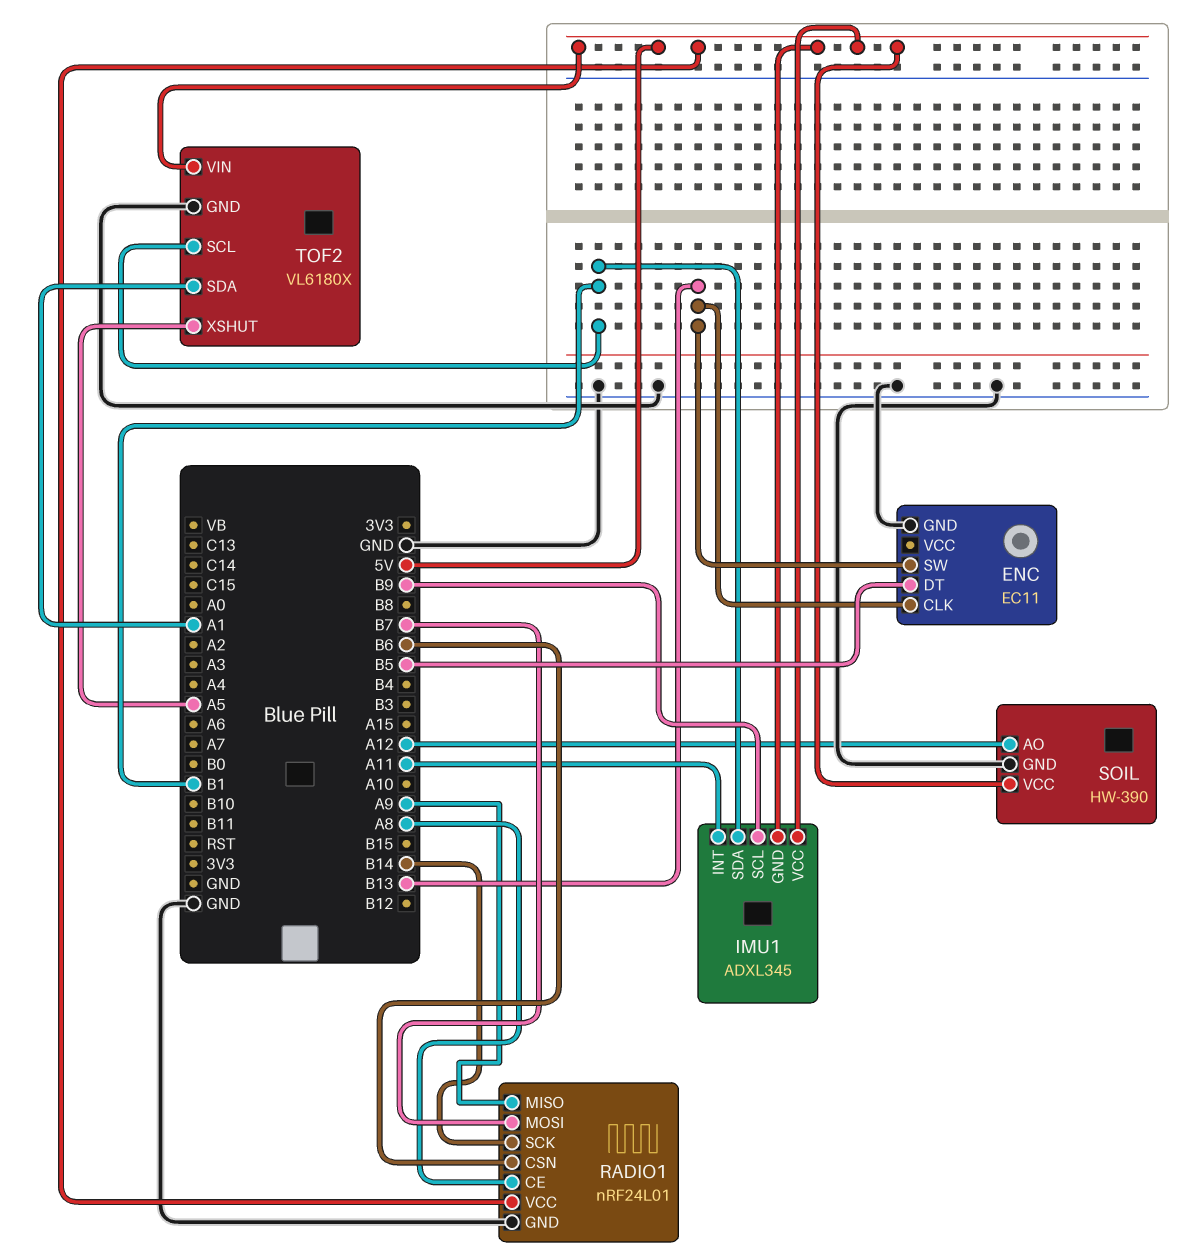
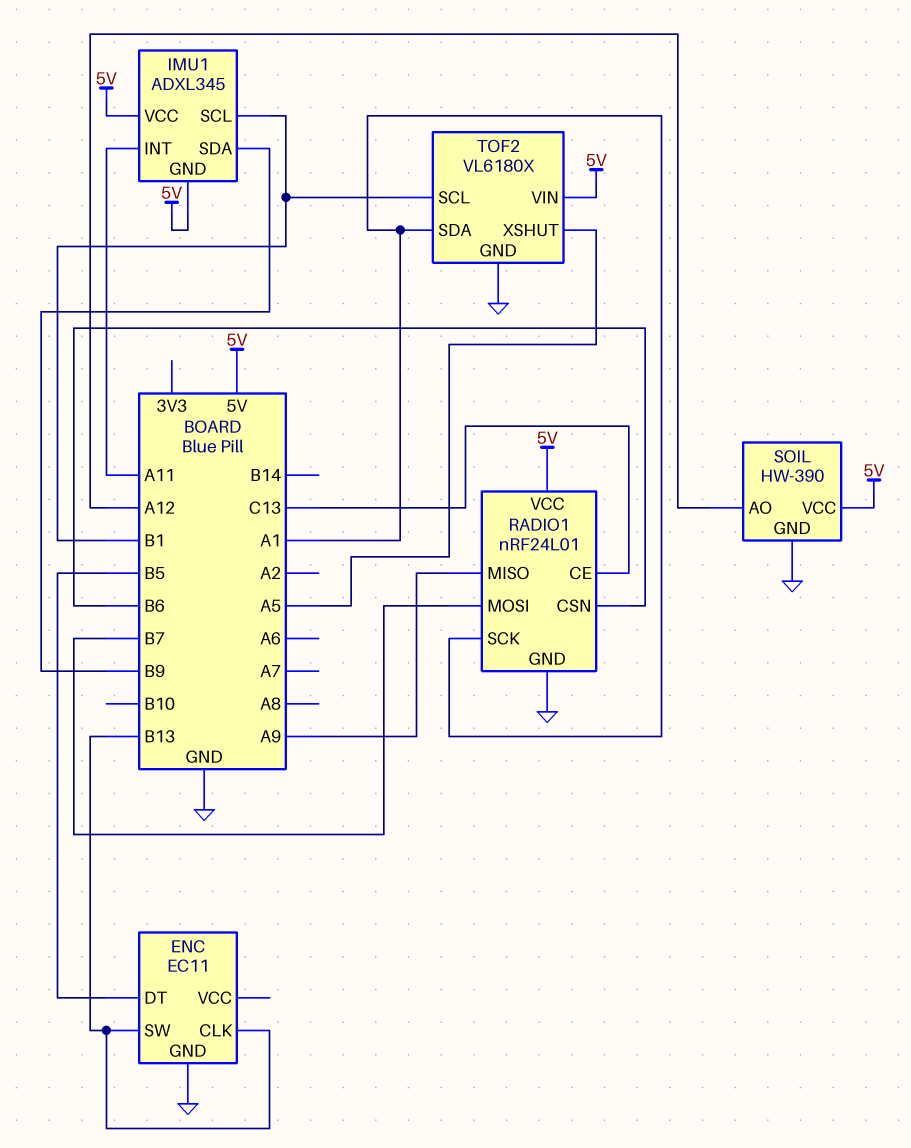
IMU1 pin SCL: B9 -> B1
IMU1 pin SDA: B1 -> B9
RADIO1 pin CE: A8 -> C13
RADIO1 pin SCK: B14 -> A1

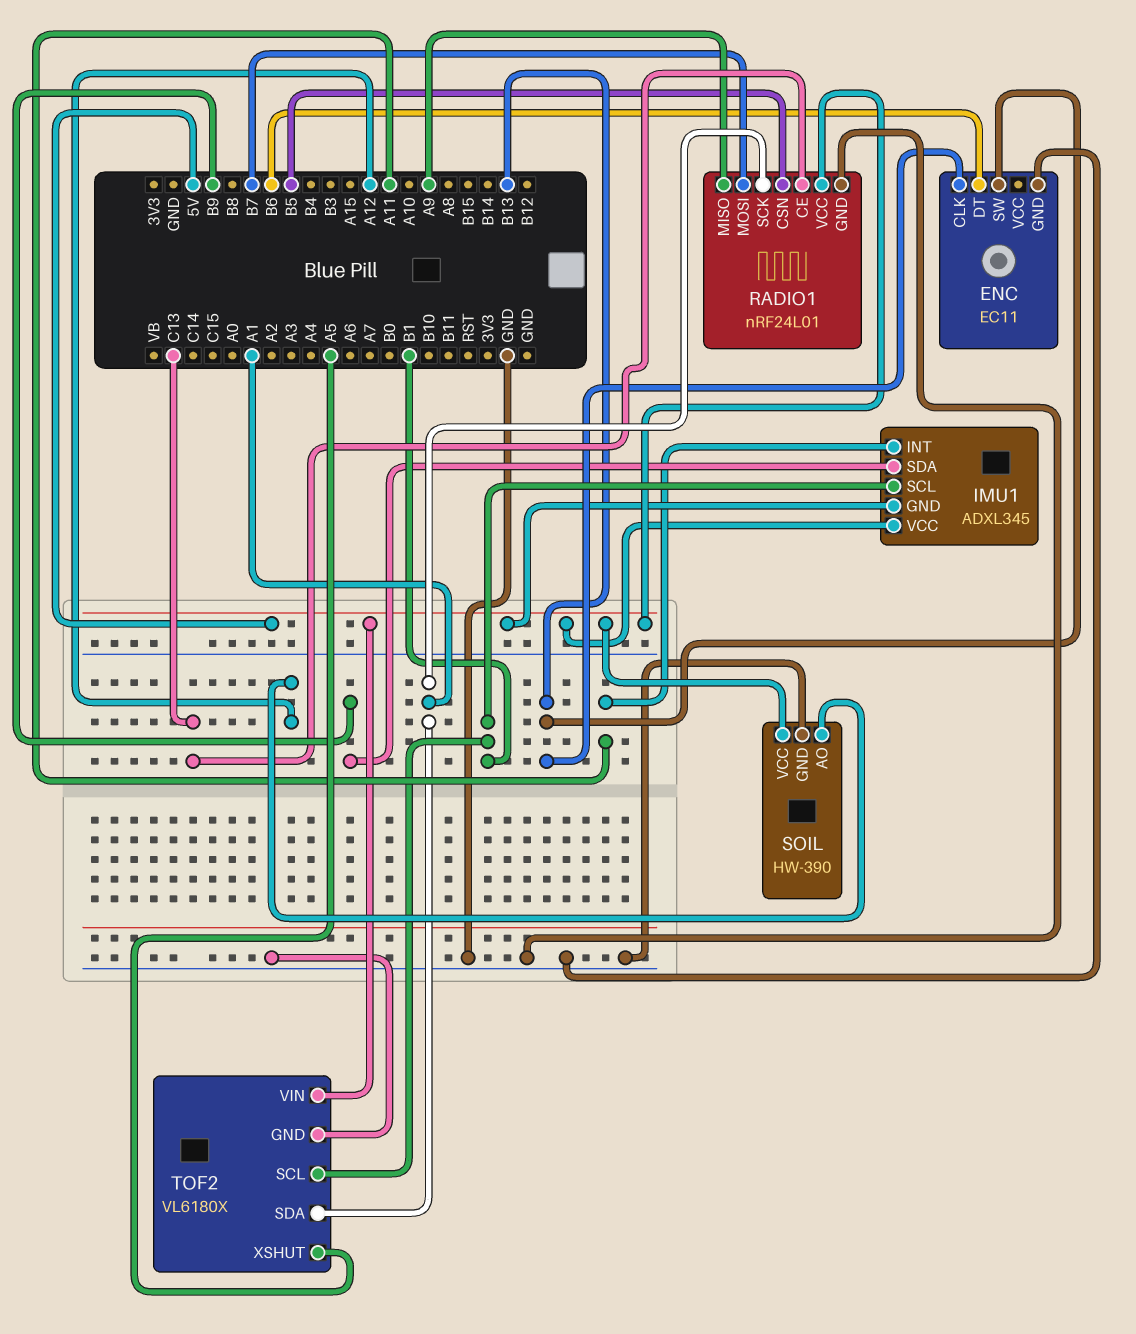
ENC pin DT: B5 -> B6
RADIO1 pin CSN: B6 -> B5

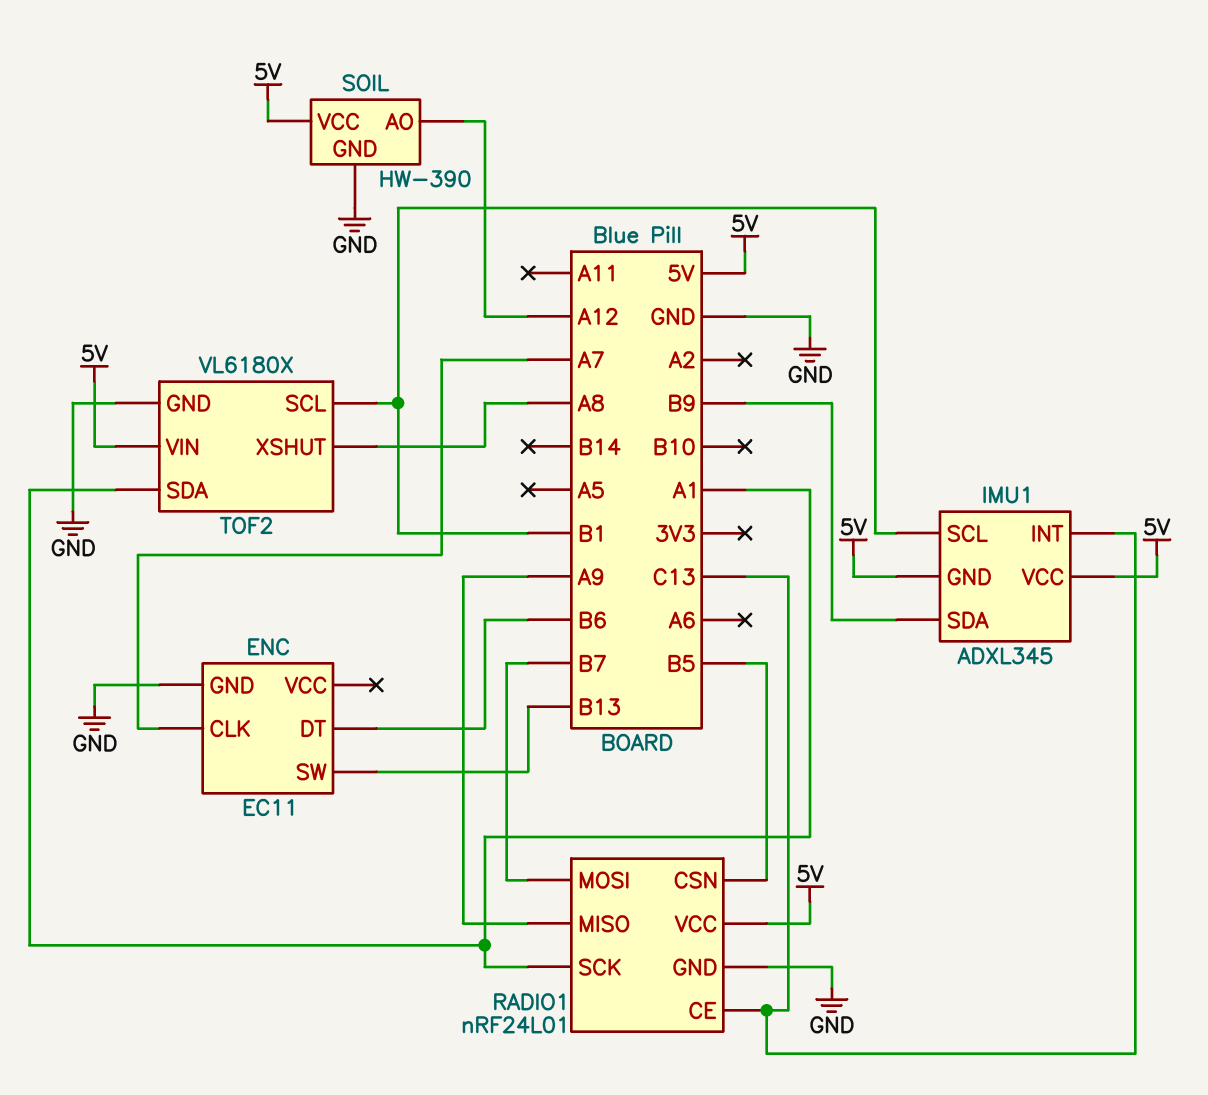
ENC pin CLK: B13 -> A7
IMU1 pin INT: A11 -> C13
TOF2 pin XSHUT: A5 -> A8

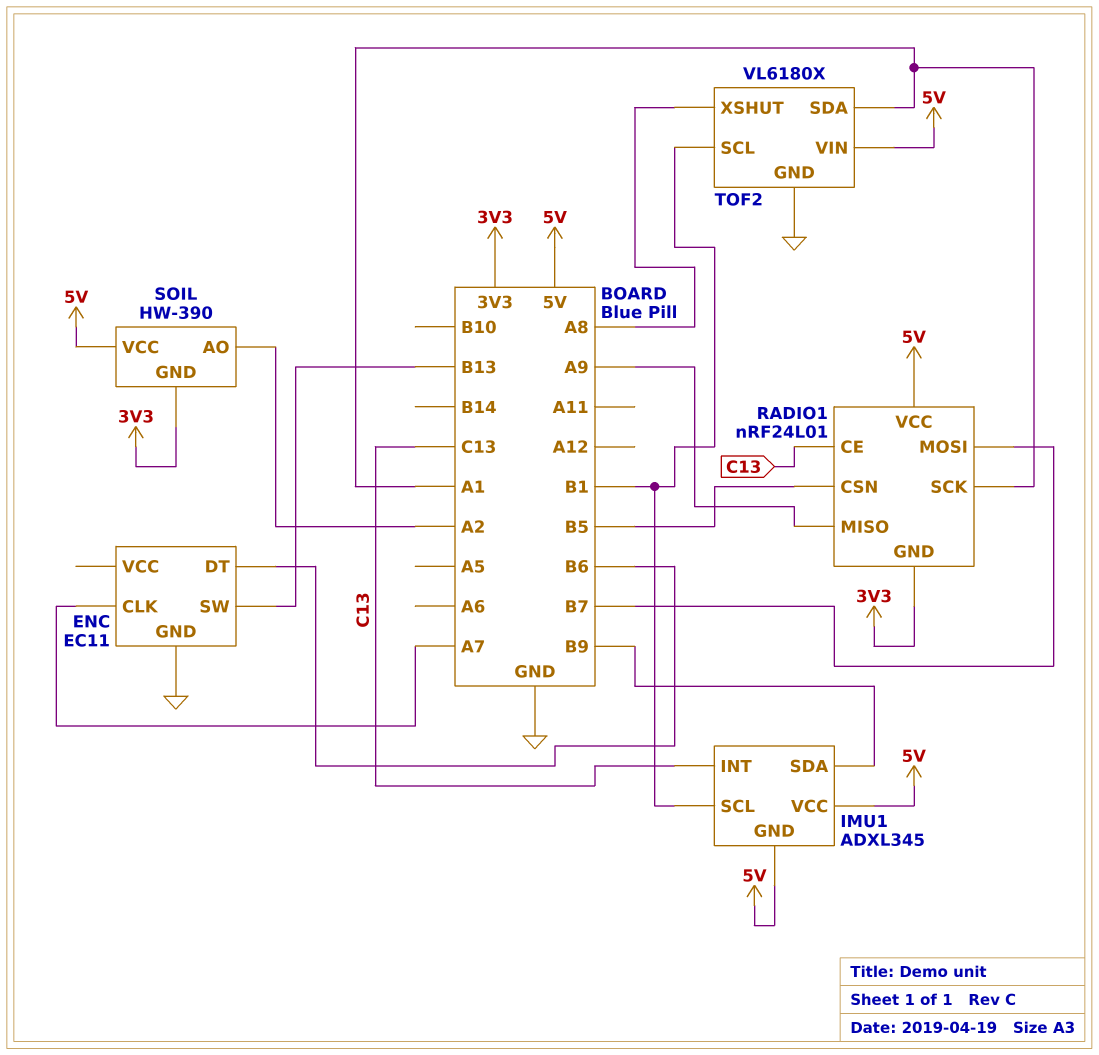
RADIO1 pin GND: GND -> 3V3
SOIL pin AO: A12 -> A2
SOIL pin GND: GND -> 3V3

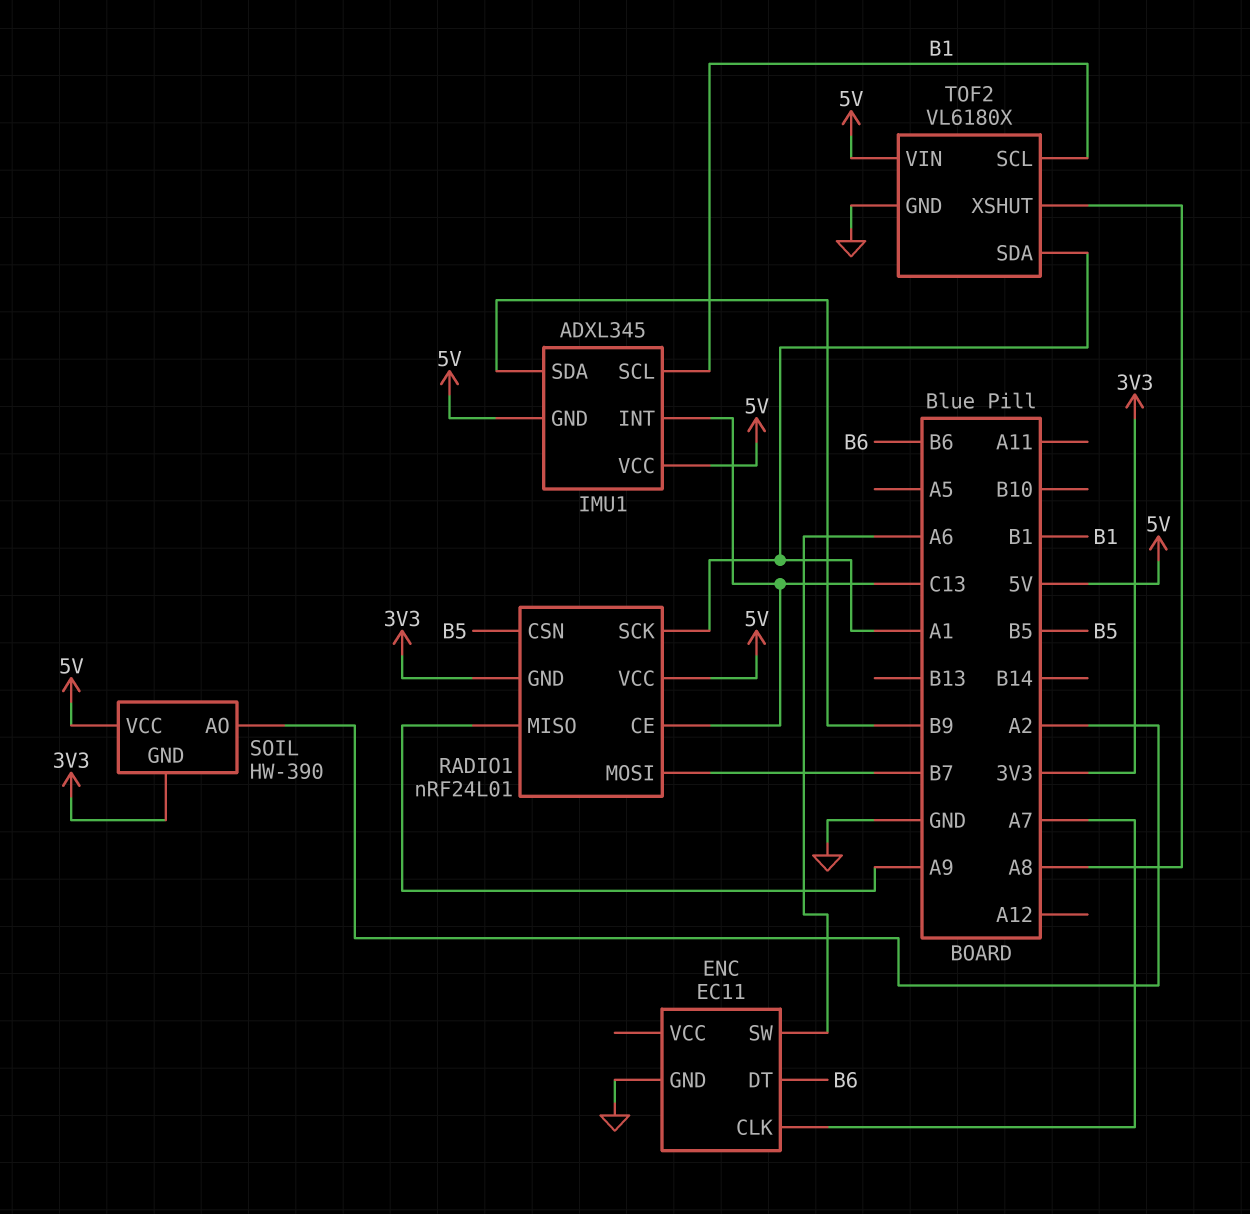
ENC pin SW: B13 -> A6

